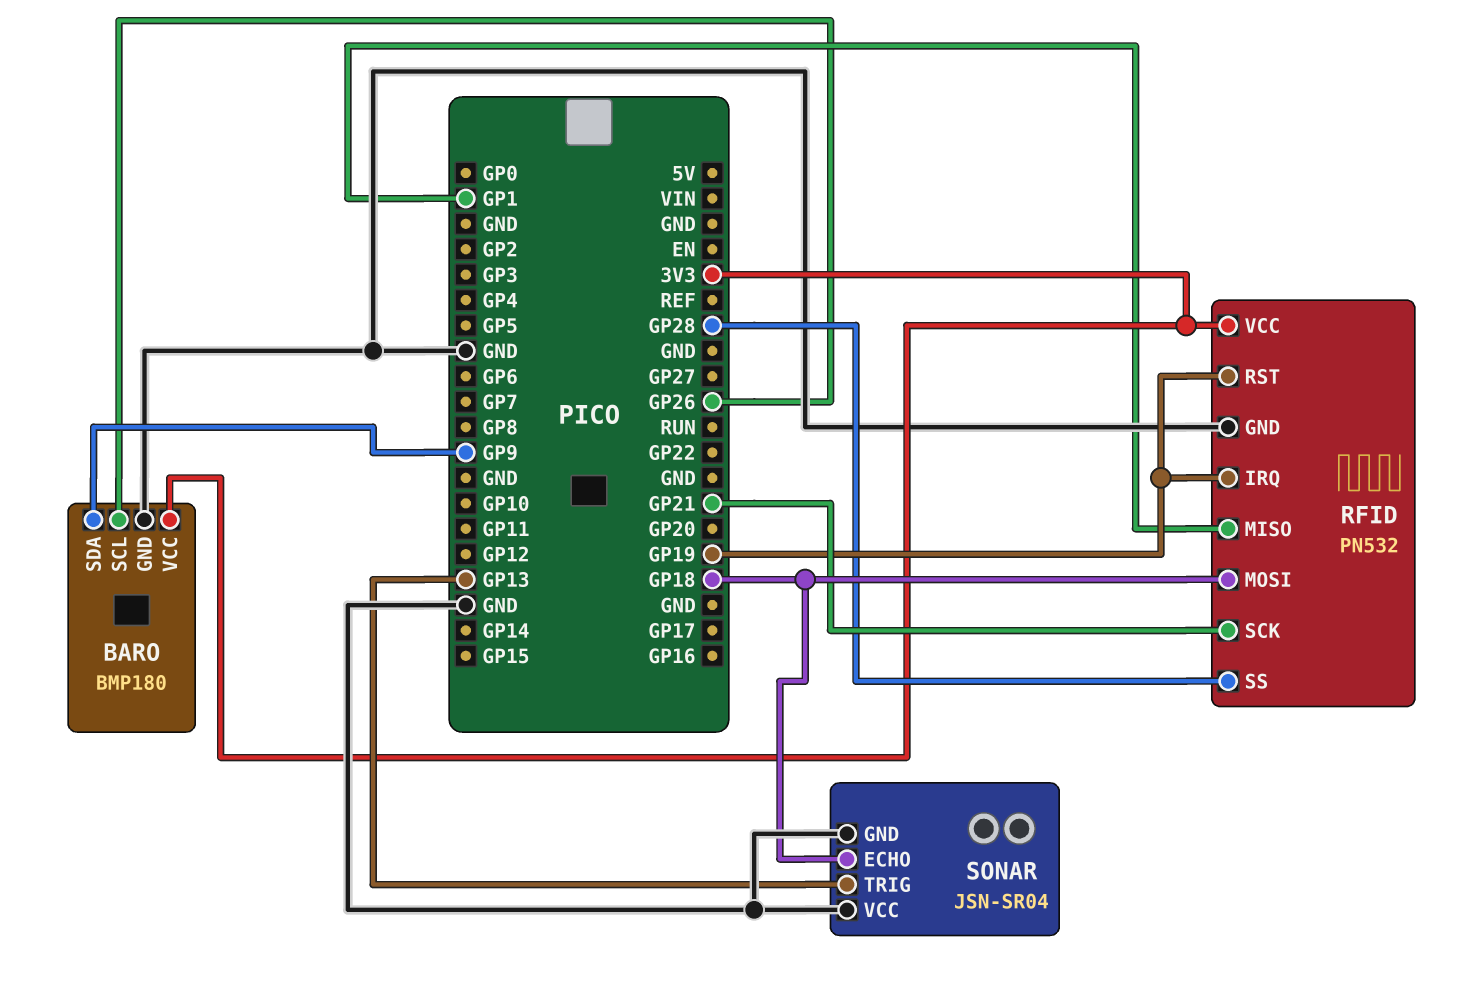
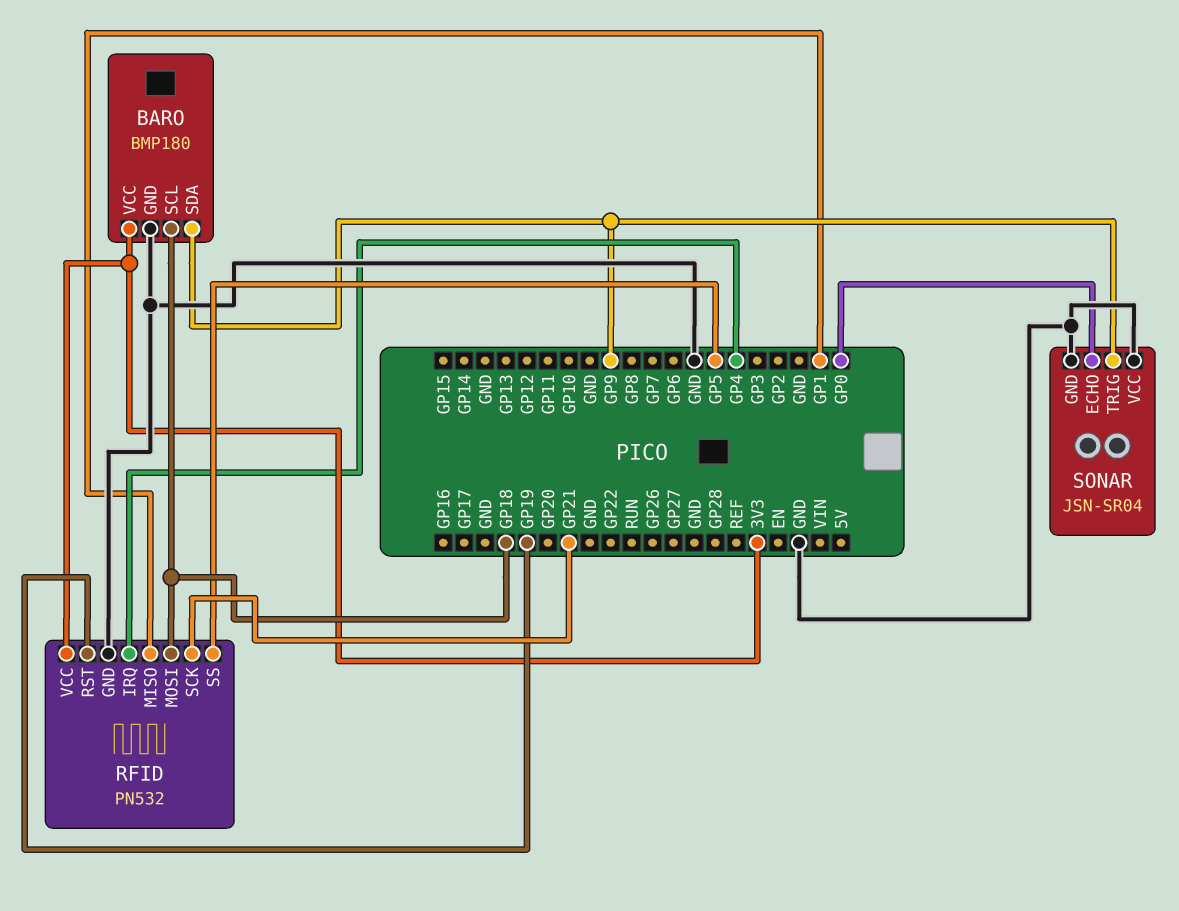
BARO pin SCL: GP26 -> GP18
RFID pin IRQ: GP19 -> GP4
RFID pin SS: GP28 -> GP5
SONAR pin ECHO: GP18 -> GP0
SONAR pin TRIG: GP13 -> GP9

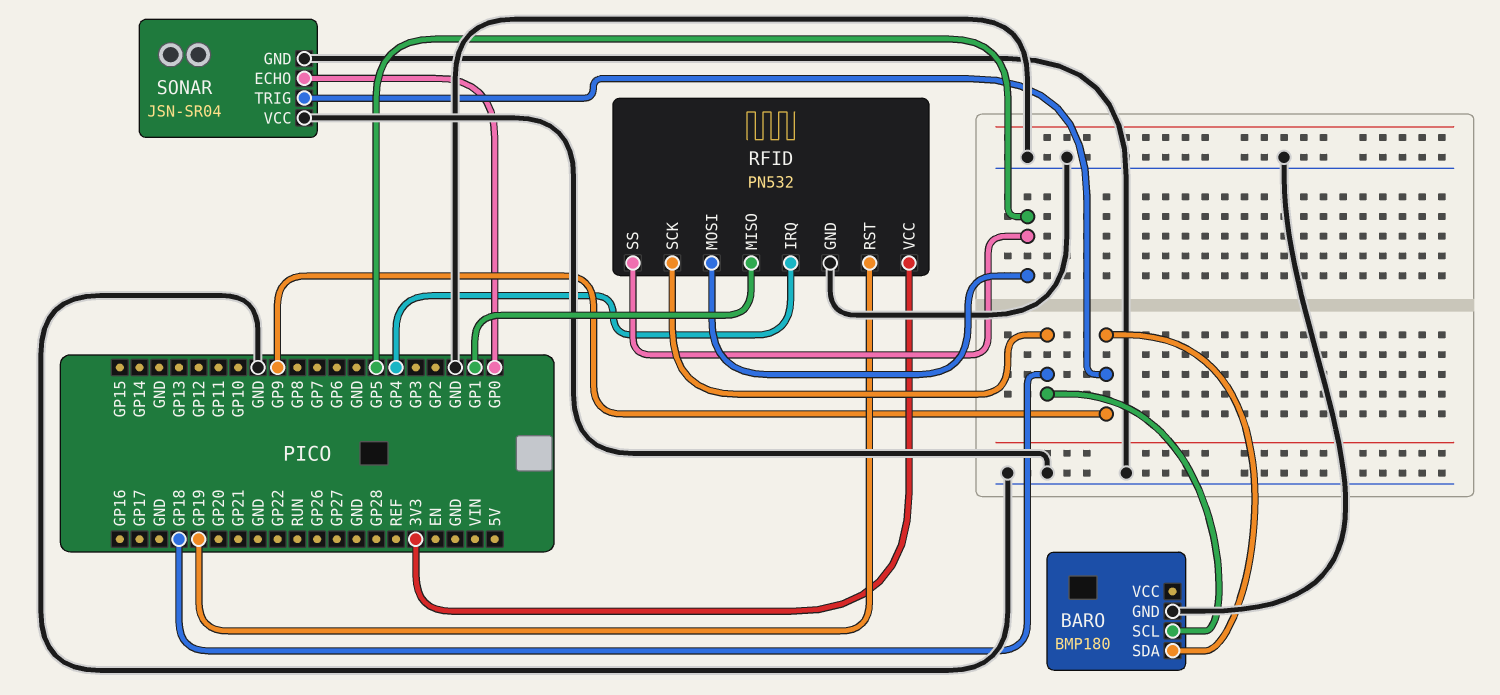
BARO pin VCC: 3V3 -> none
RFID pin MOSI: GP18 -> GP5
RFID pin SCK: GP21 -> GP18

